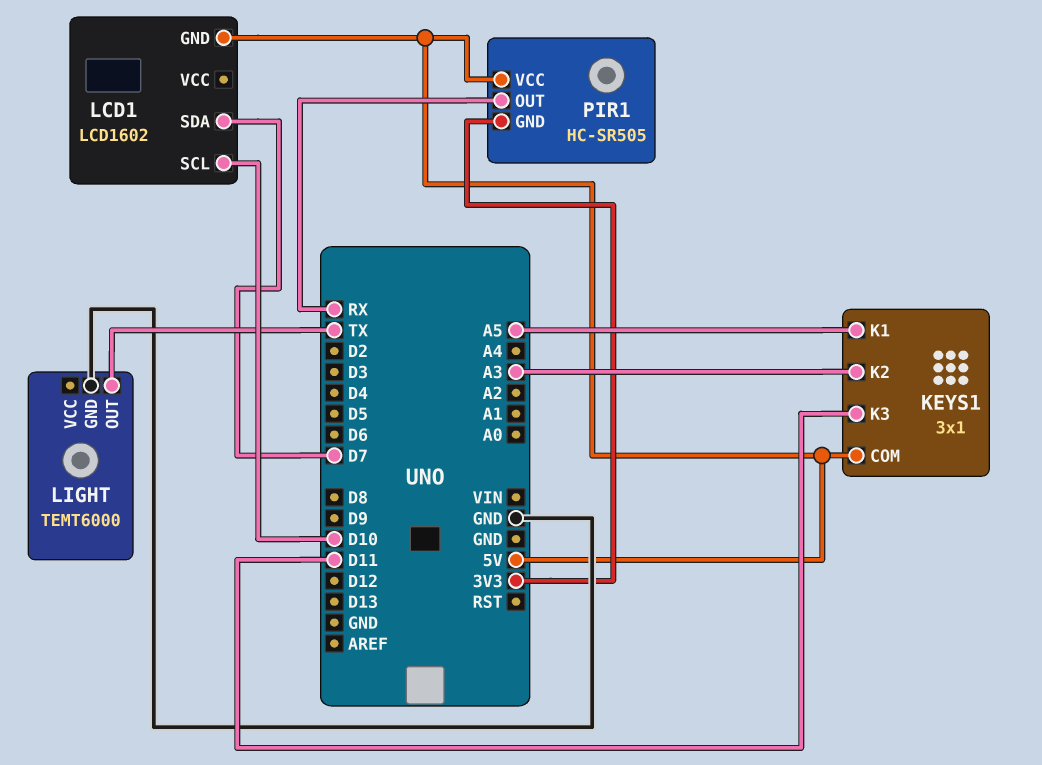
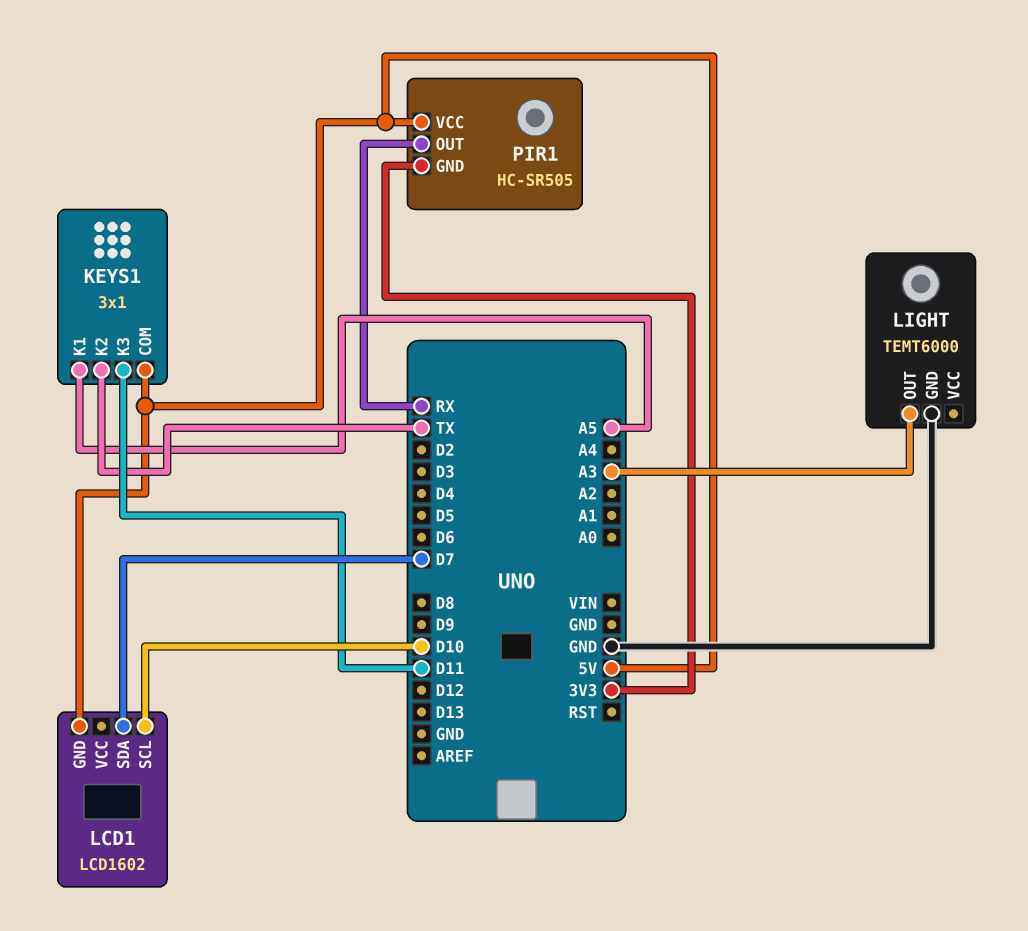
KEYS1 pin K2: A3 -> TX
LIGHT pin OUT: TX -> A3

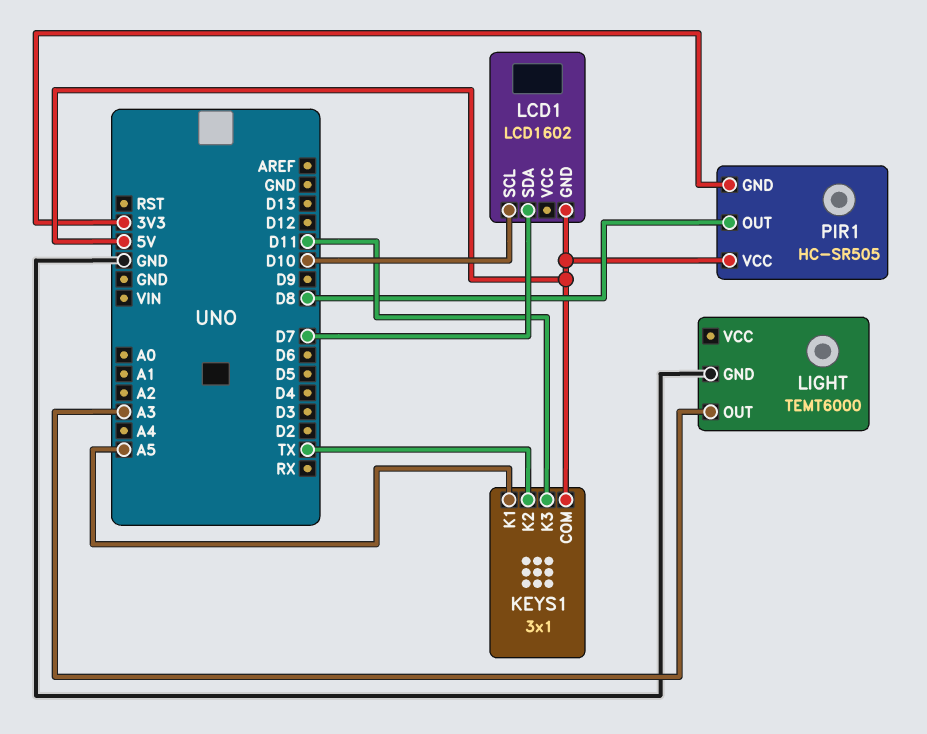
PIR1 pin OUT: RX -> D8

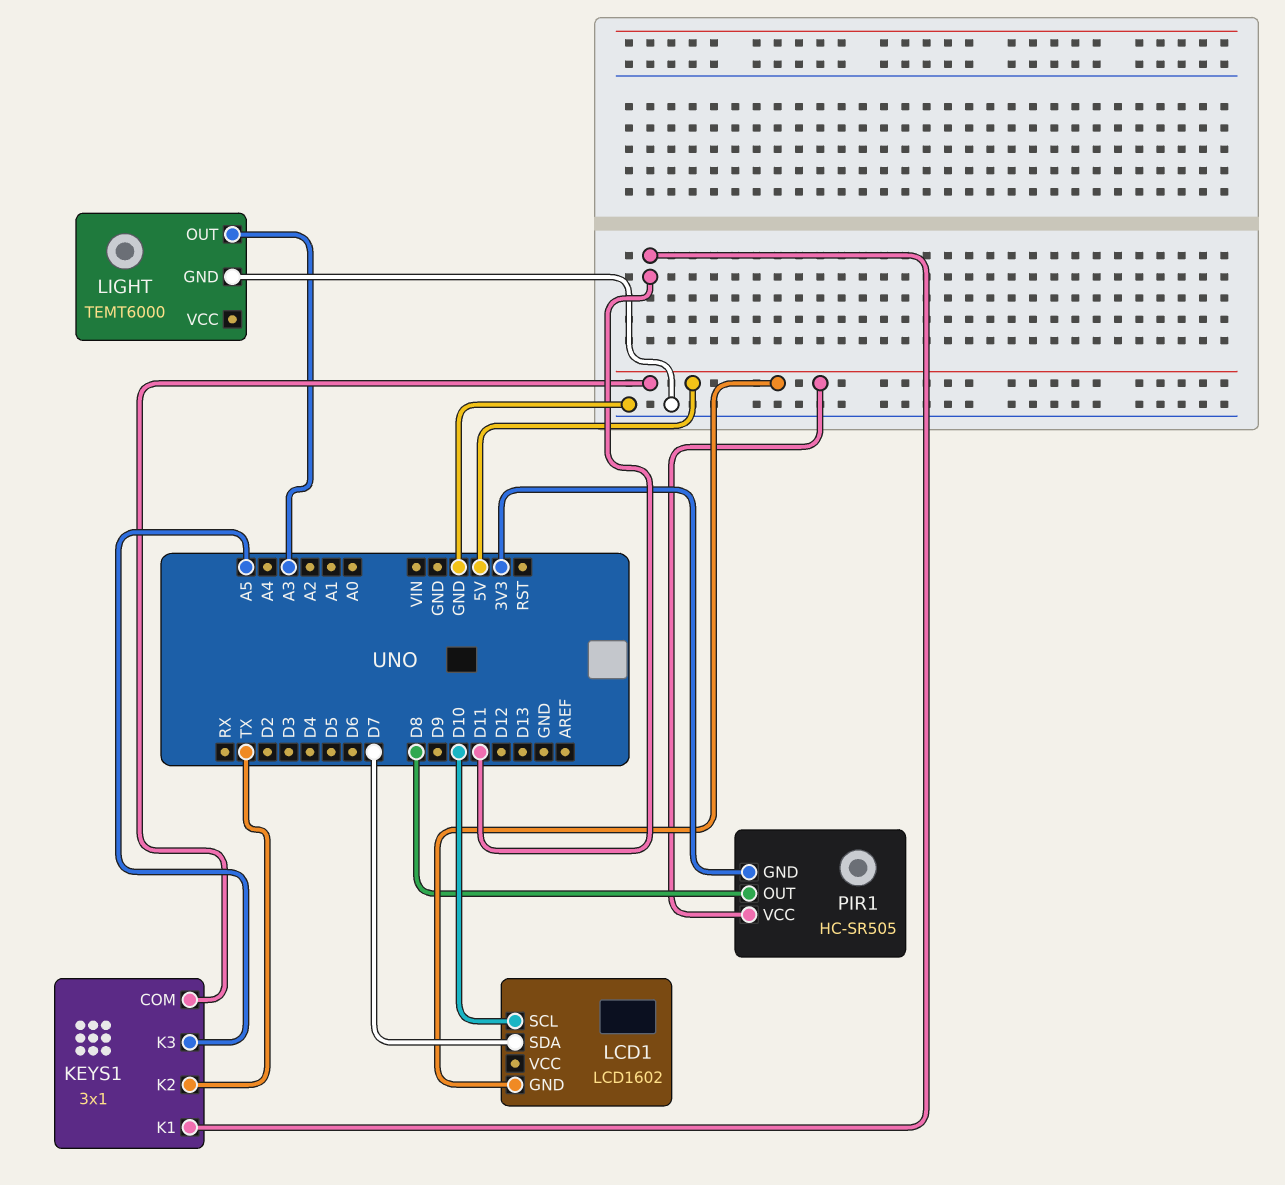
KEYS1 pin K1: A5 -> D11
KEYS1 pin K3: D11 -> A5

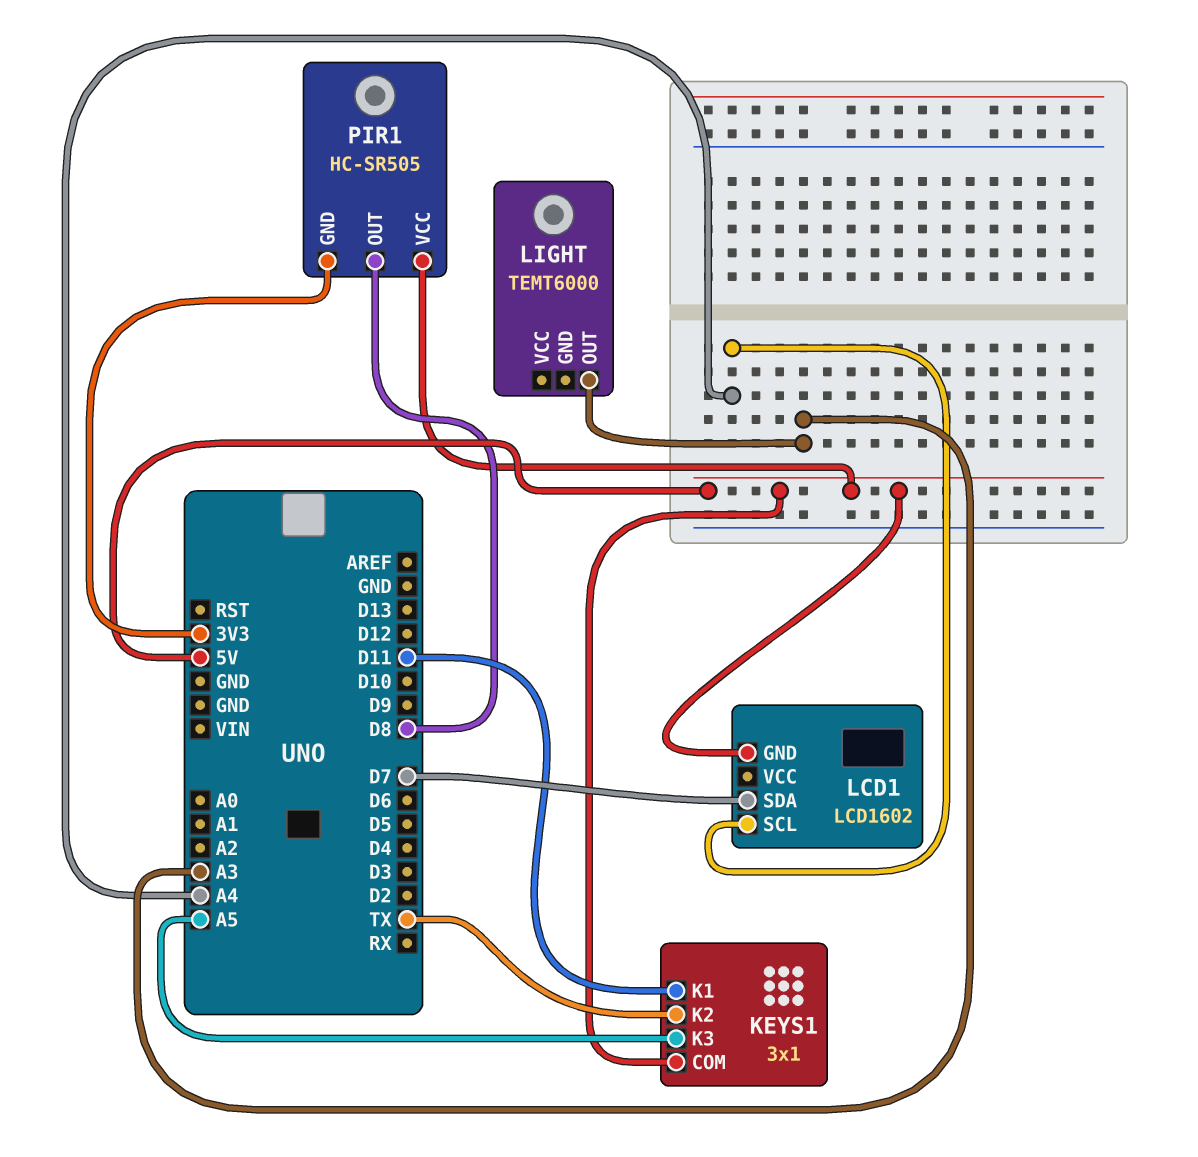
LCD1 pin SCL: D10 -> A4
LIGHT pin GND: GND -> none

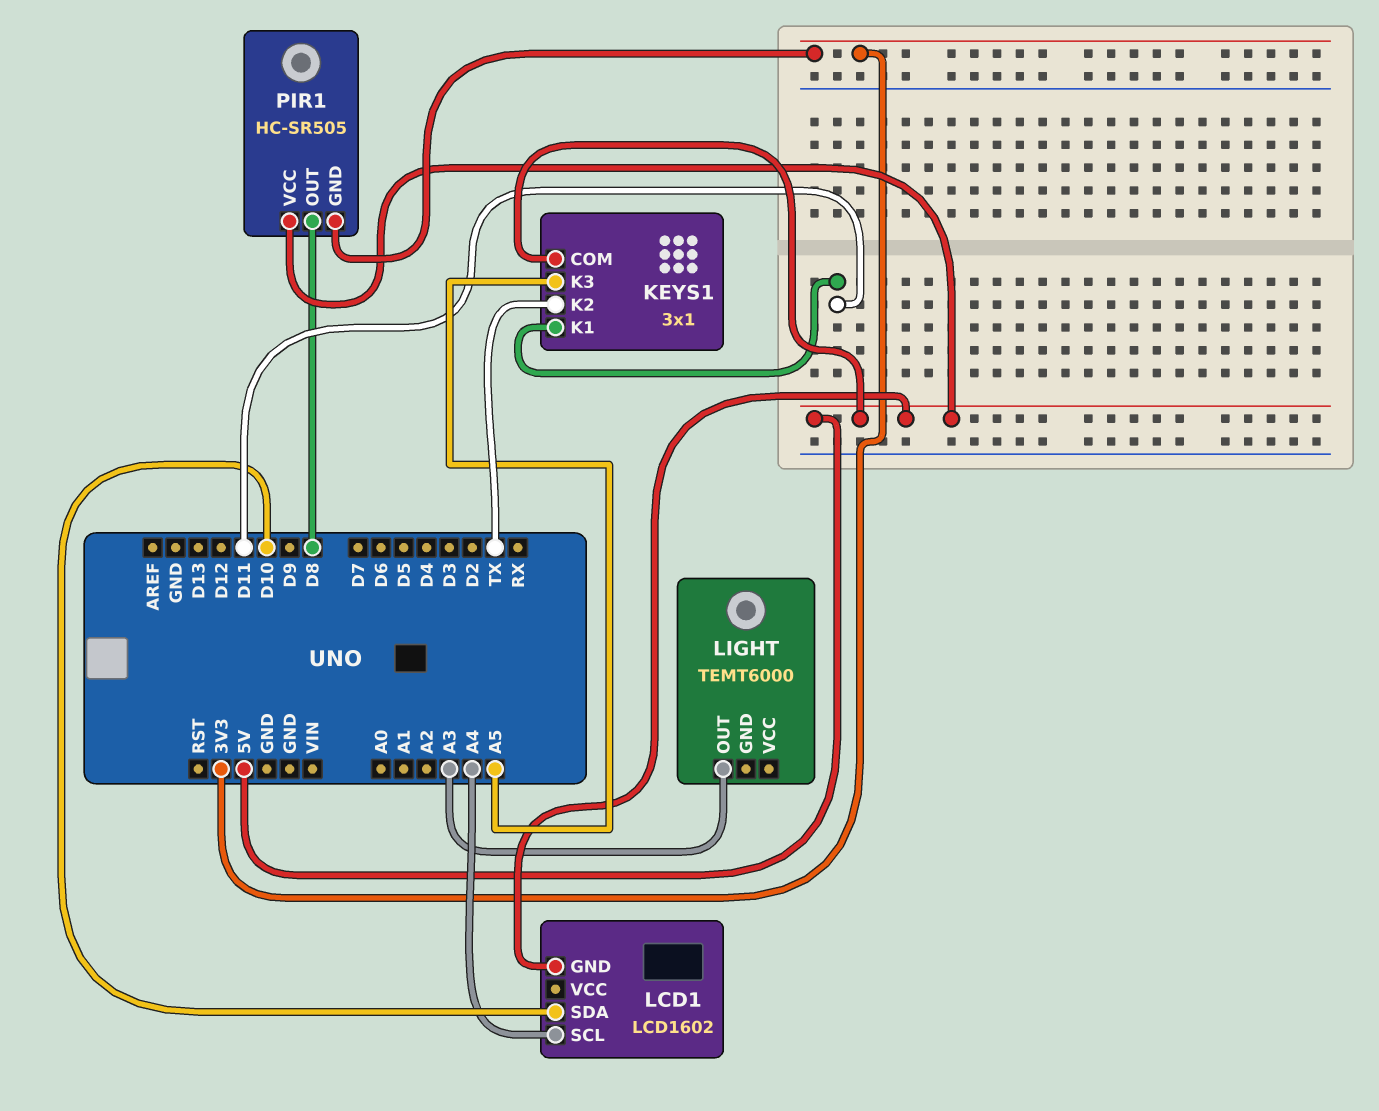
LCD1 pin SDA: D7 -> D10

